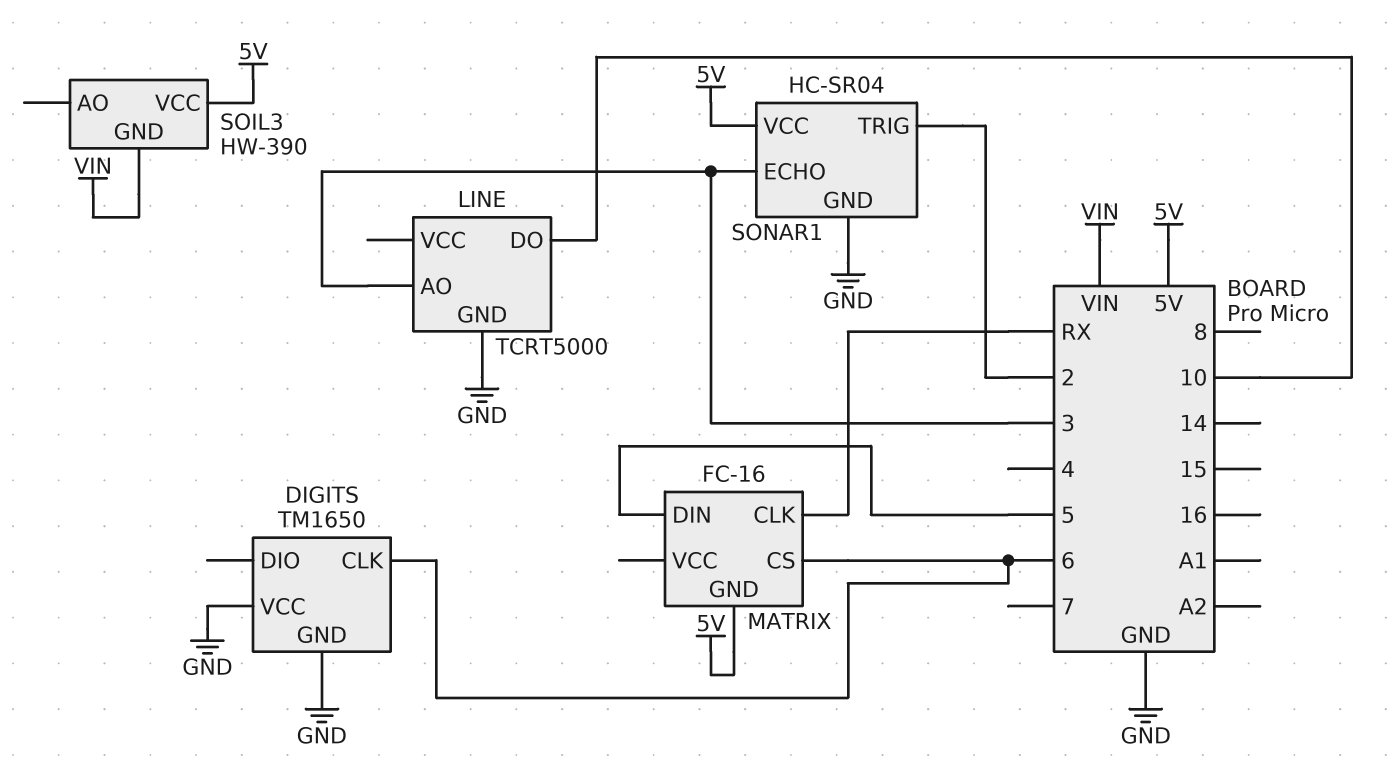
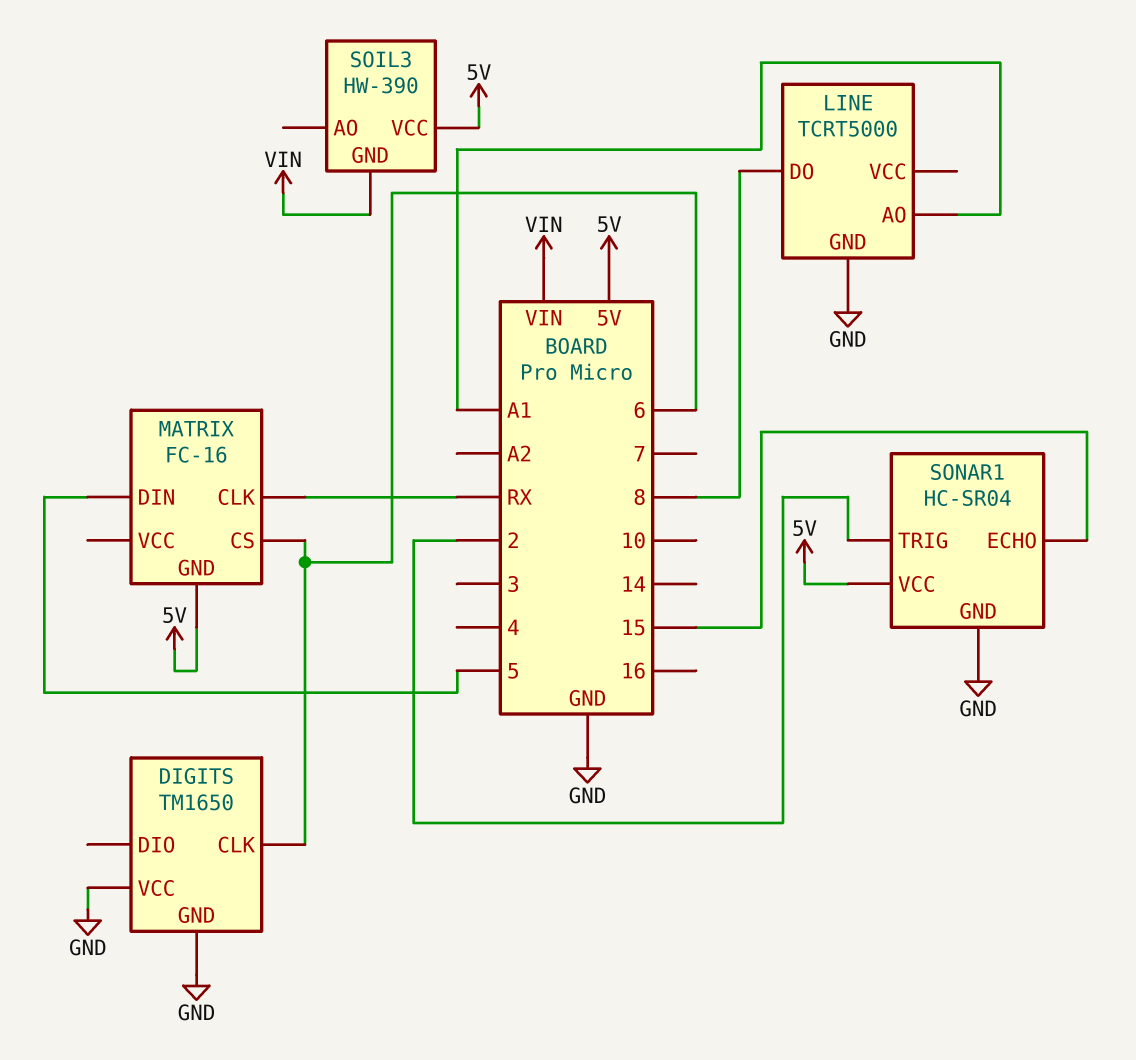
LINE pin AO: 3 -> A1
LINE pin DO: 10 -> 8
SONAR1 pin ECHO: 3 -> 15

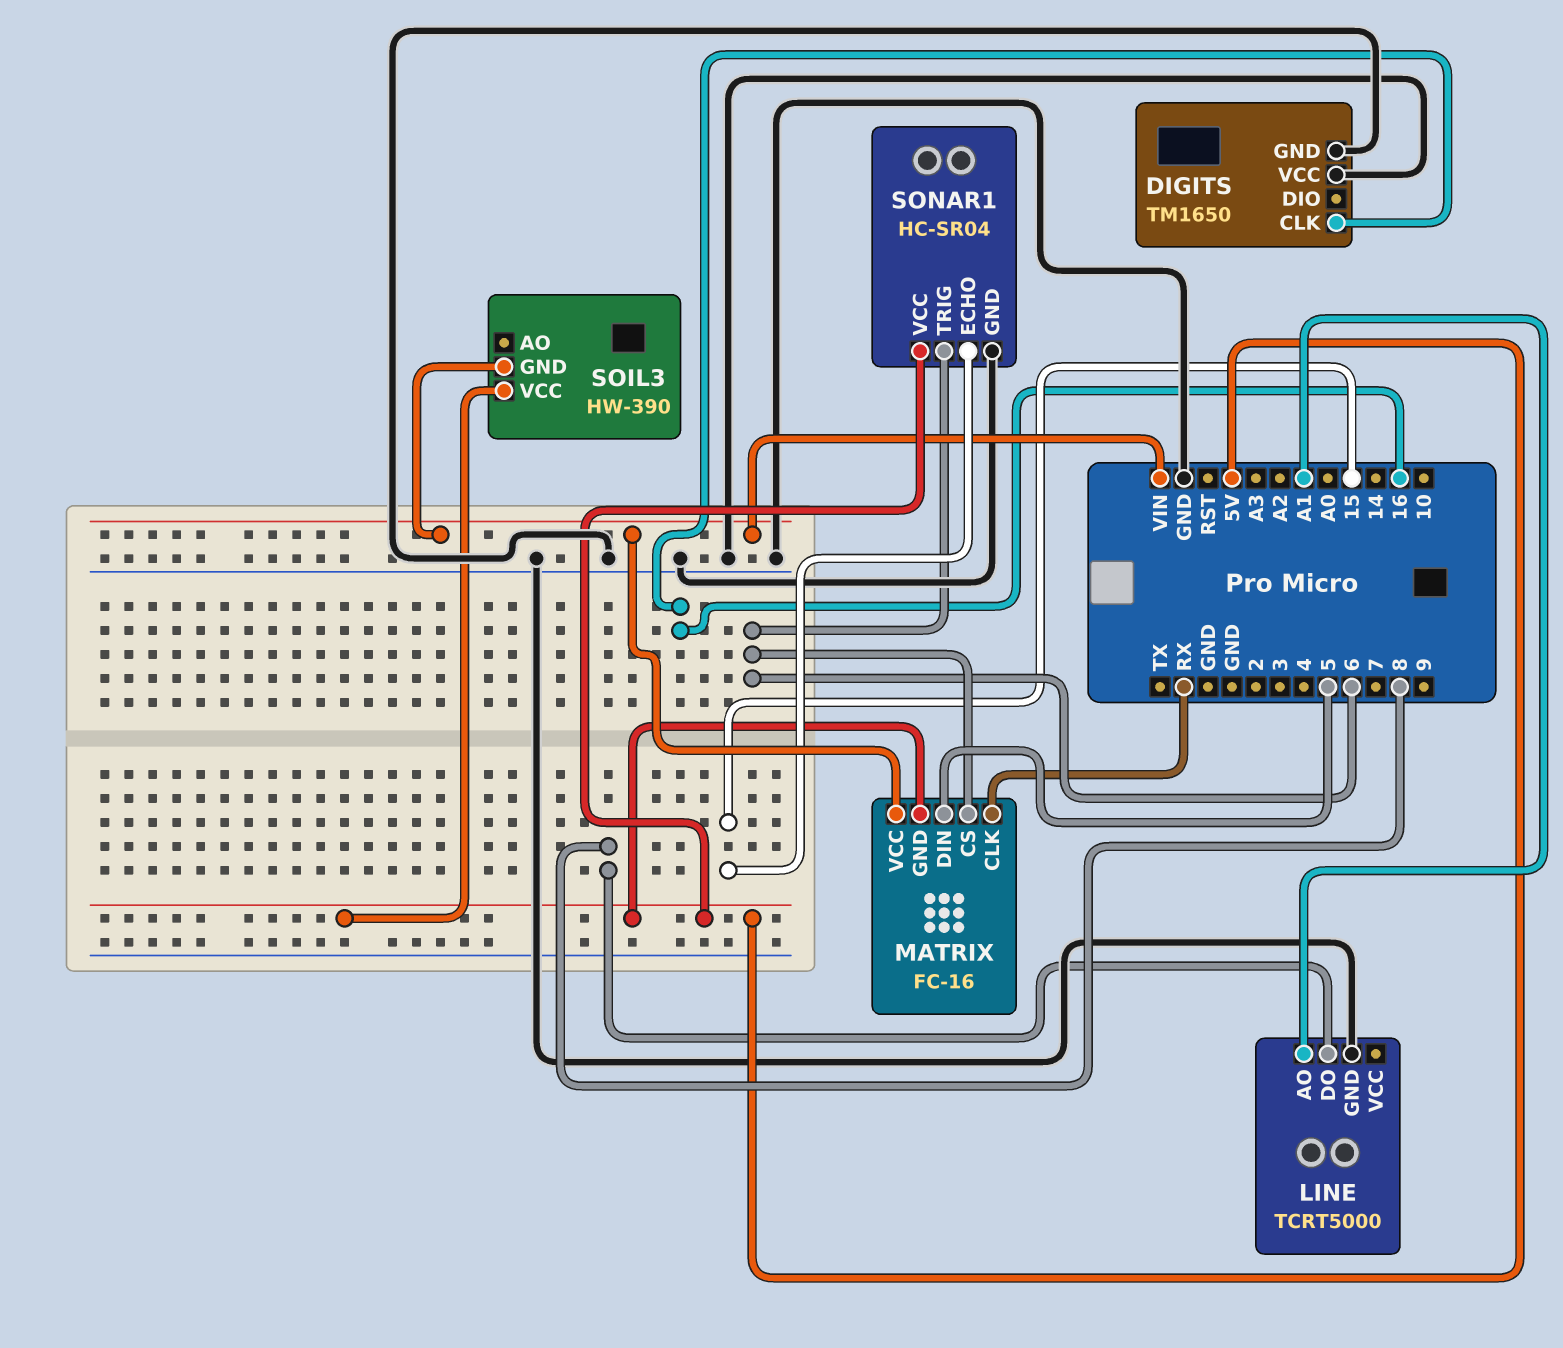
DIGITS pin CLK: 6 -> 16
MATRIX pin VCC: none -> VIN
SONAR1 pin TRIG: 2 -> 6

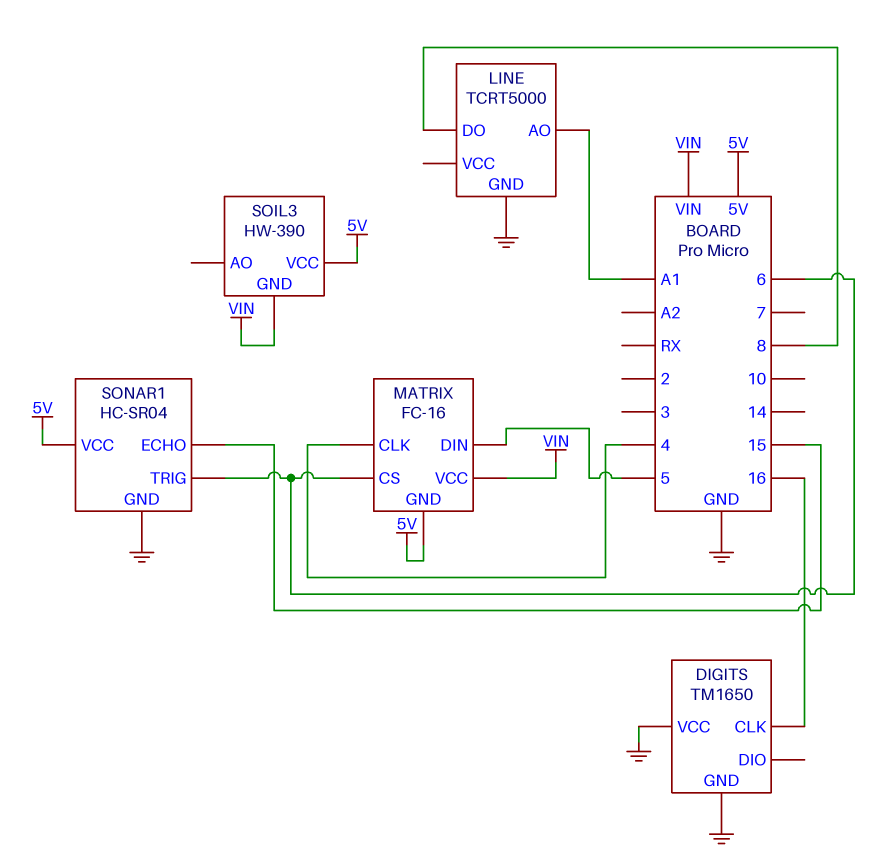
MATRIX pin CLK: RX -> 4

